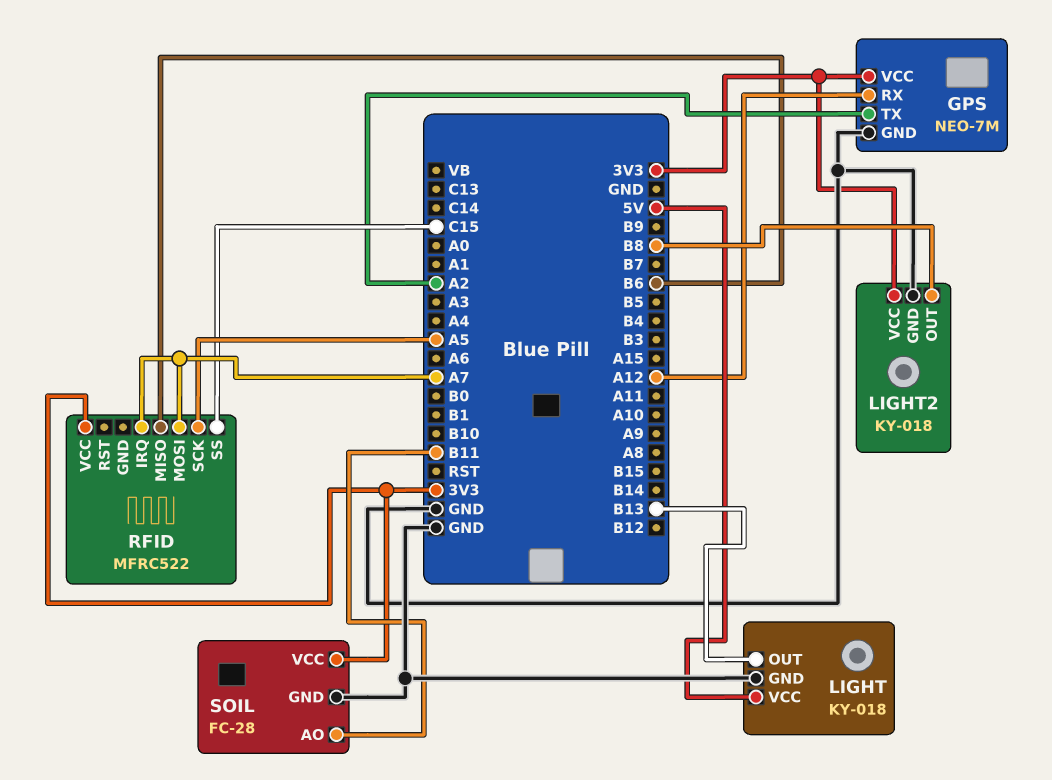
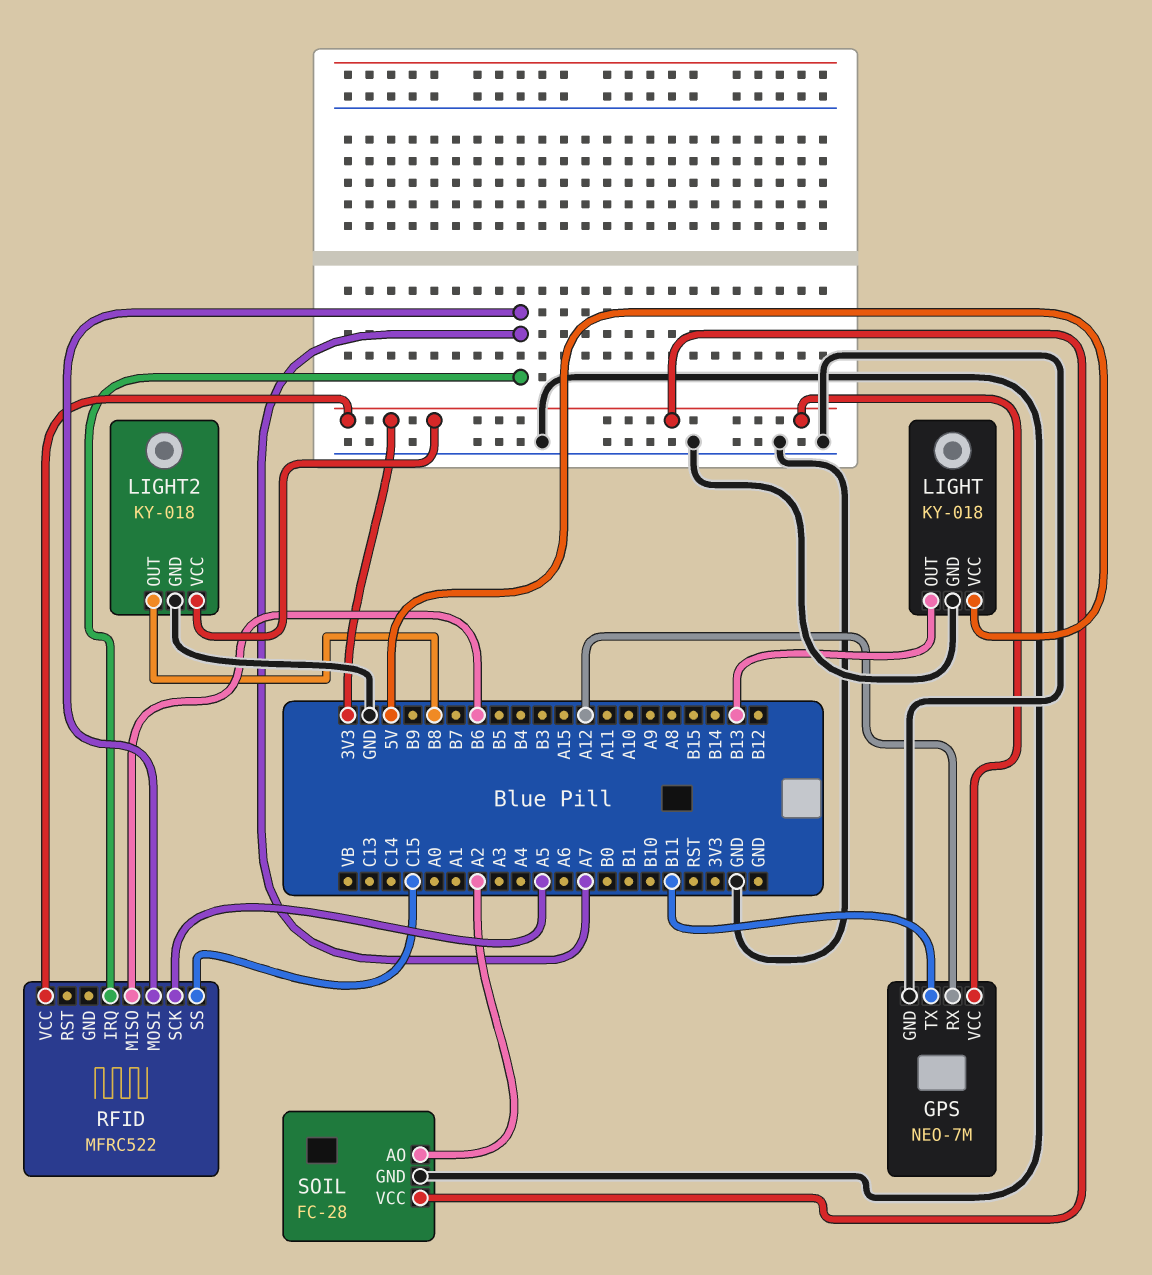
GPS pin TX: A2 -> B11
SOIL pin AO: B11 -> A2

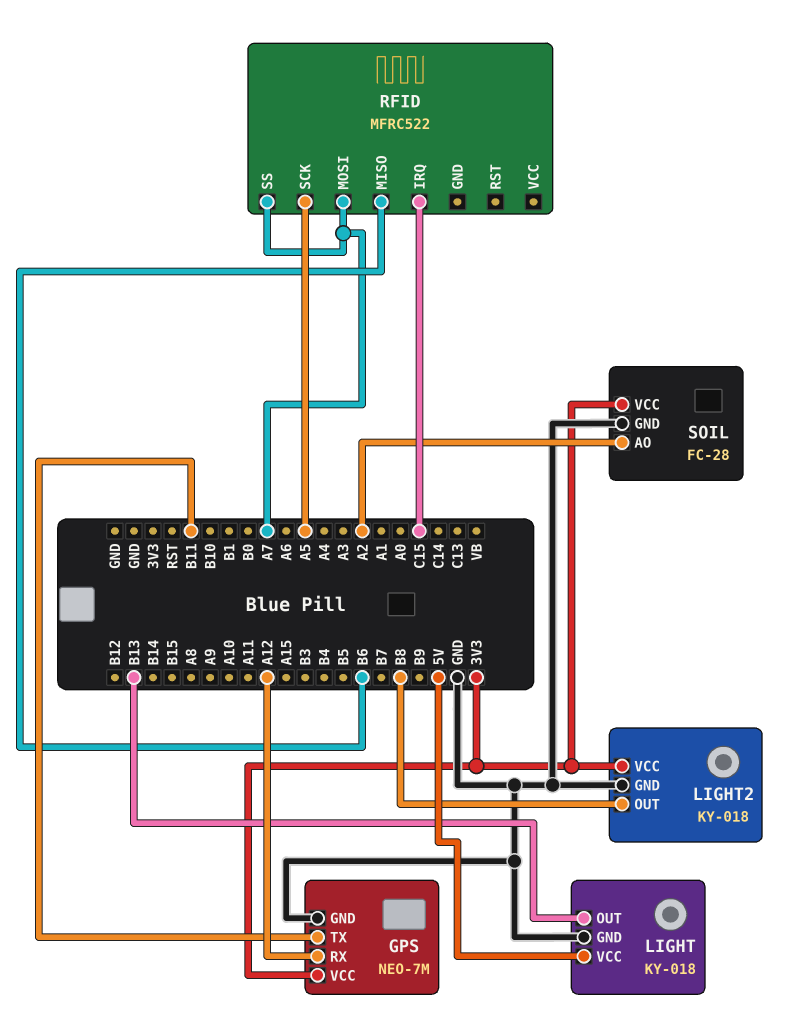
RFID pin IRQ: A7 -> C15
RFID pin SS: C15 -> A7
RFID pin VCC: 3V3 -> none

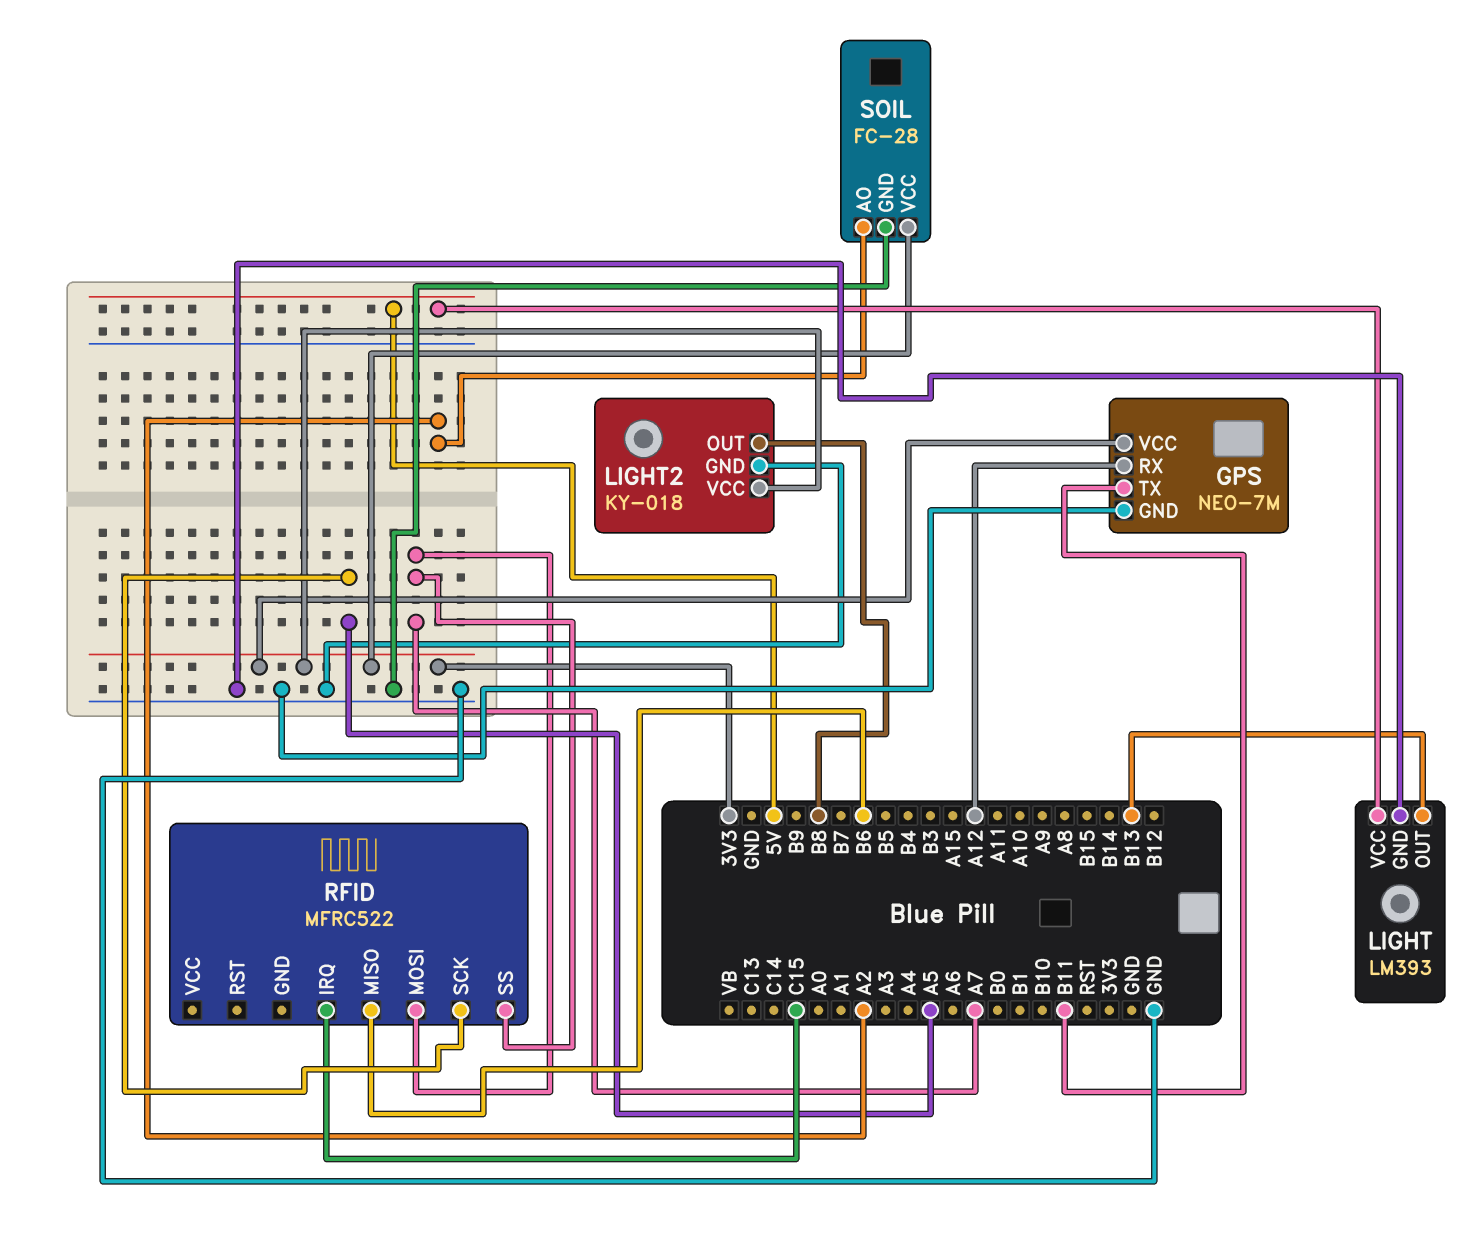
LIGHT: KY-018 -> LM393

